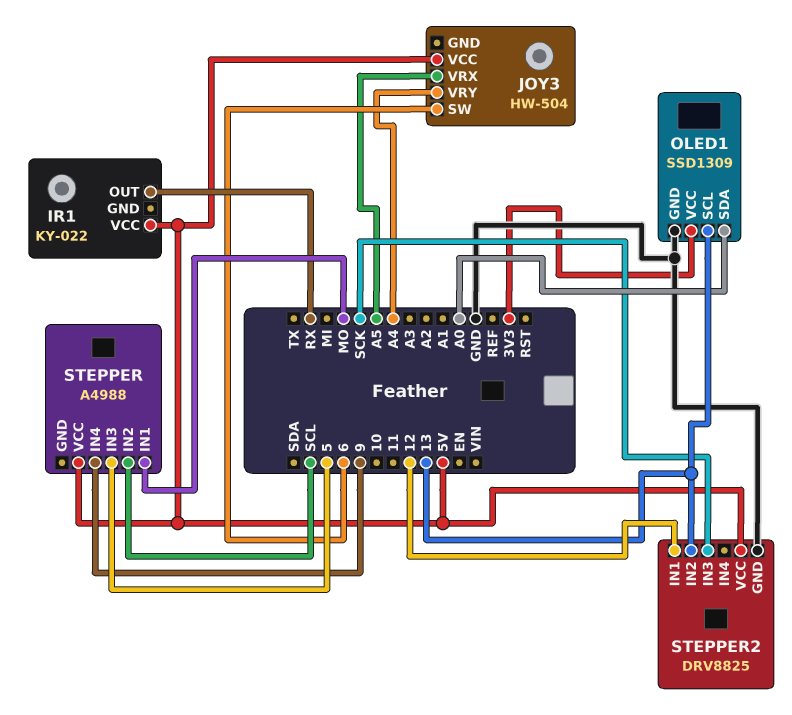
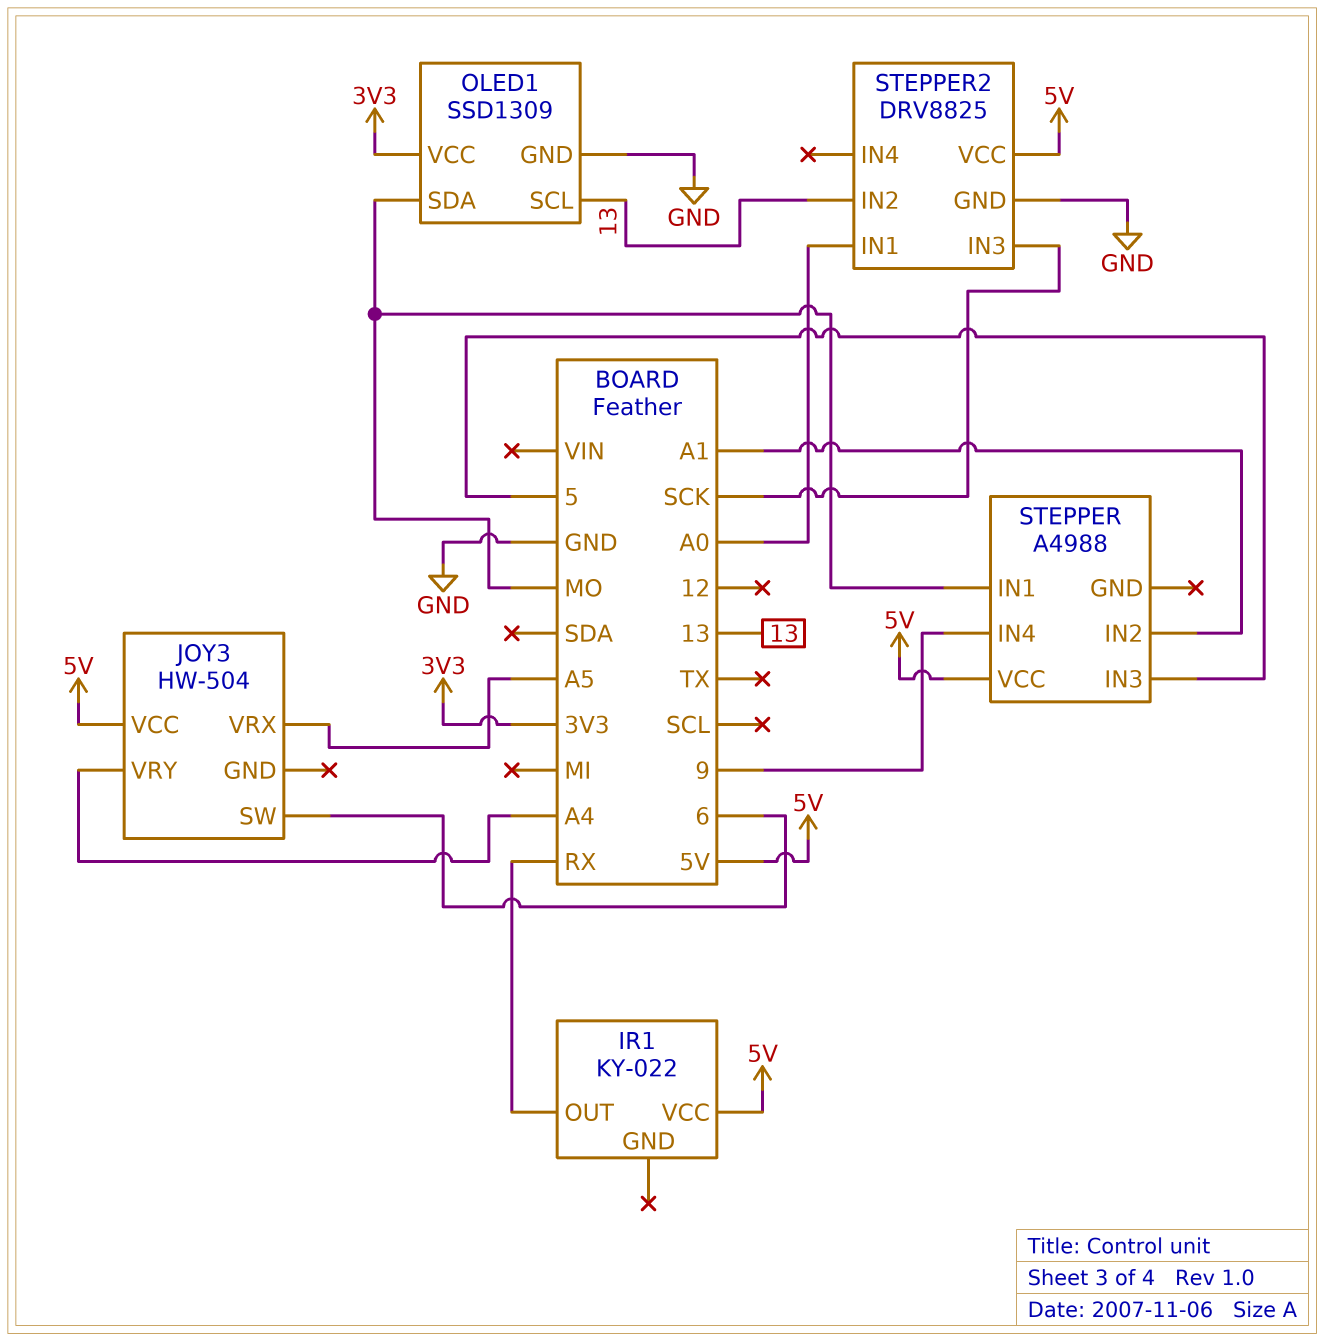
OLED1 pin SDA: A0 -> MO
STEPPER pin IN2: SCL -> A1
STEPPER2 pin IN1: 12 -> A0

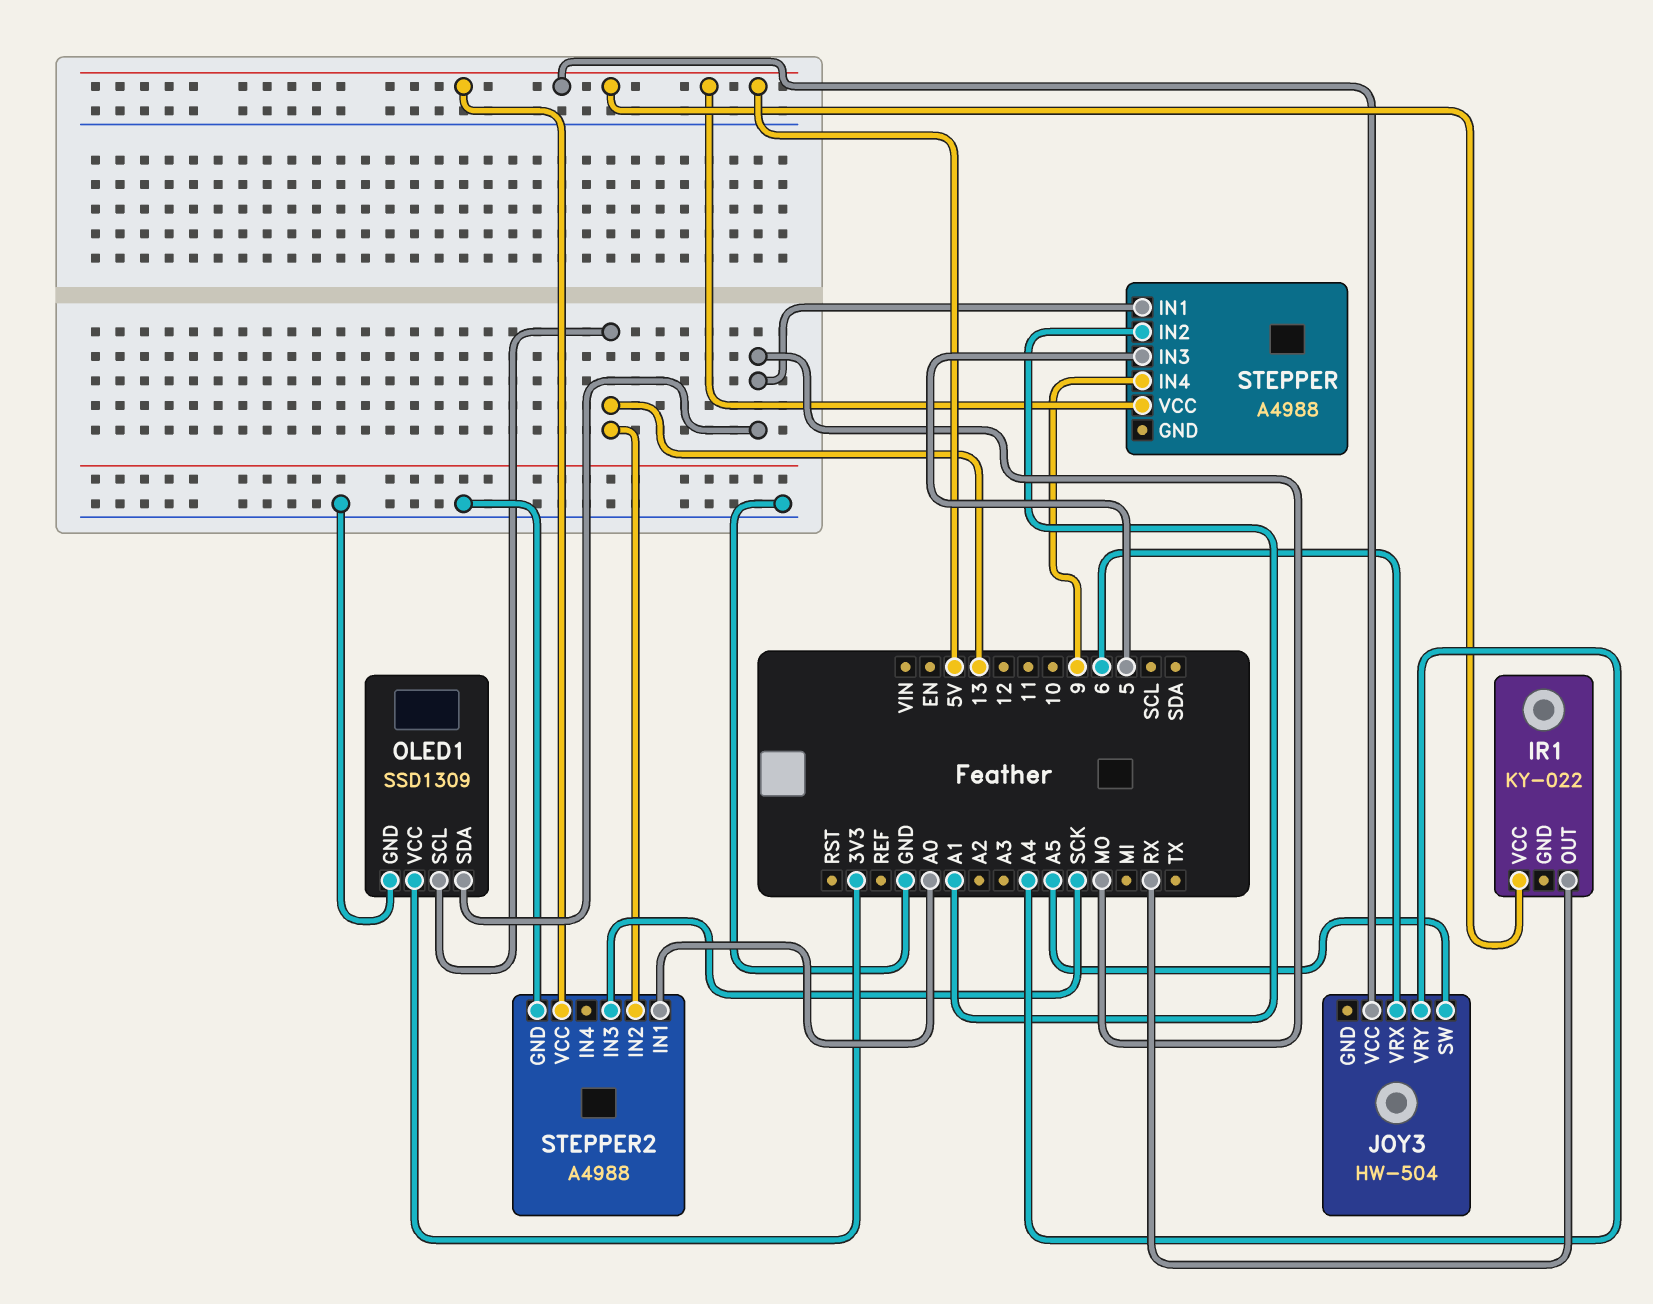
JOY3 pin SW: 6 -> A5
JOY3 pin VRX: A5 -> 6
STEPPER2: DRV8825 -> A4988

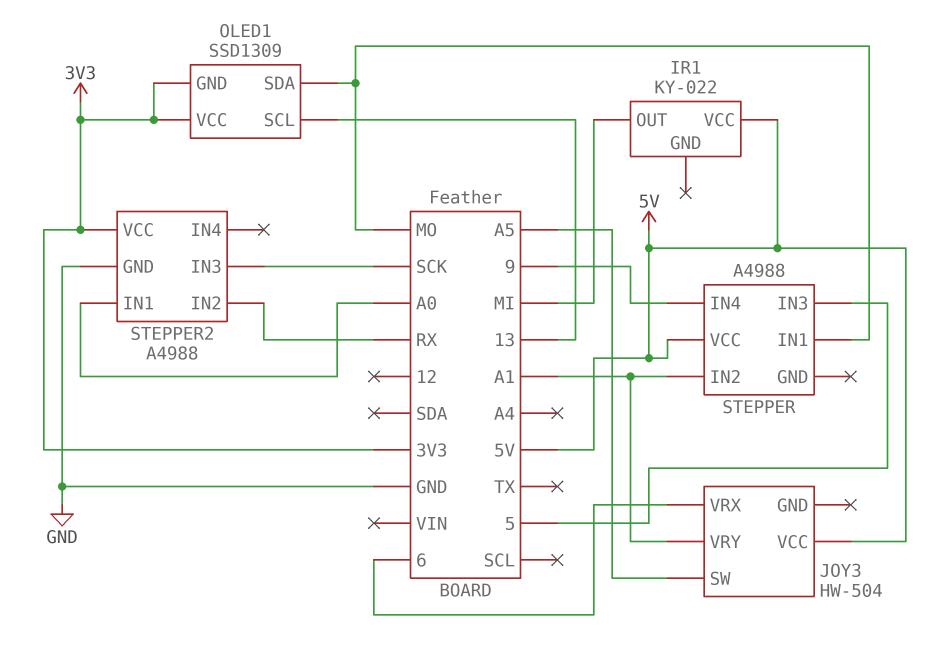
IR1 pin OUT: RX -> MI
JOY3 pin VRY: A4 -> A1
OLED1 pin GND: GND -> 3V3
STEPPER2 pin IN2: 13 -> RX
STEPPER2 pin VCC: 5V -> 3V3

